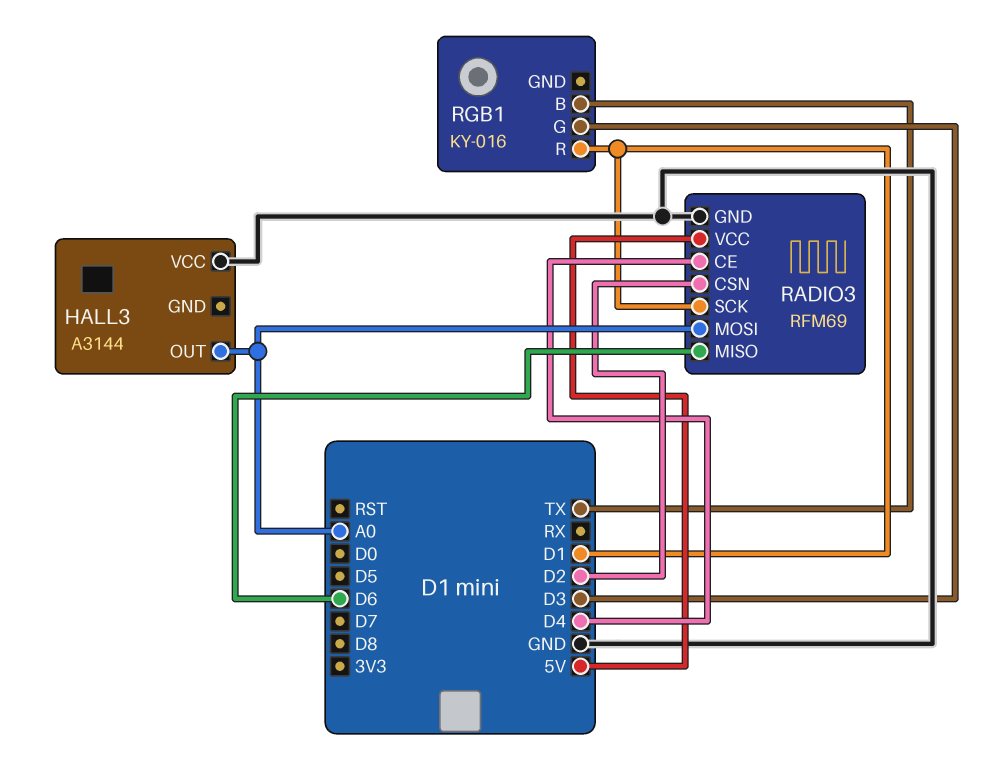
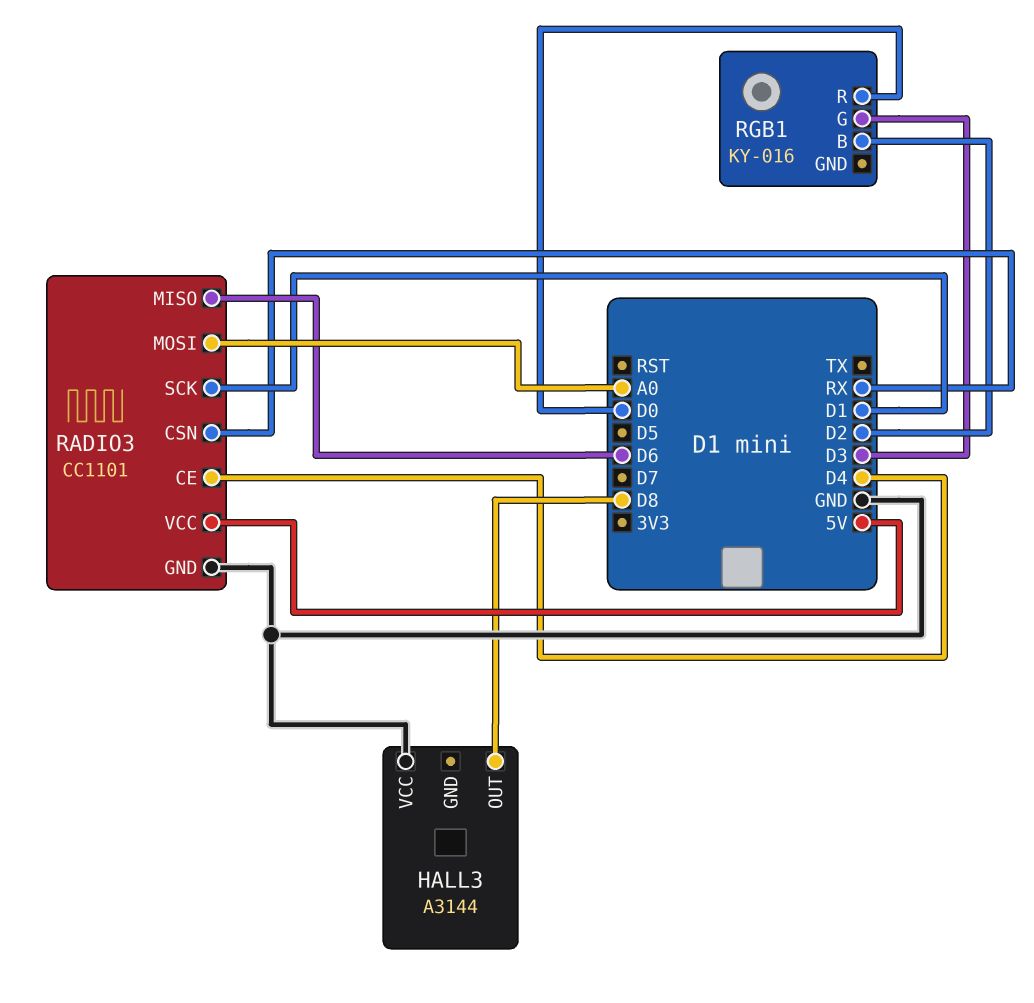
HALL3 pin OUT: A0 -> D8
RADIO3: RFM69 -> CC1101
RADIO3 pin CSN: D2 -> RX
RGB1 pin B: TX -> D2
RGB1 pin R: D1 -> D0

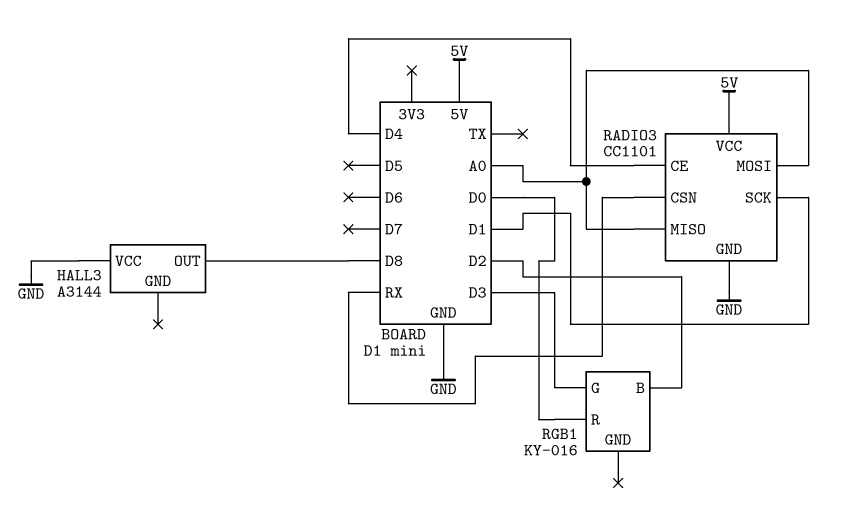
RADIO3 pin MISO: D6 -> A0

